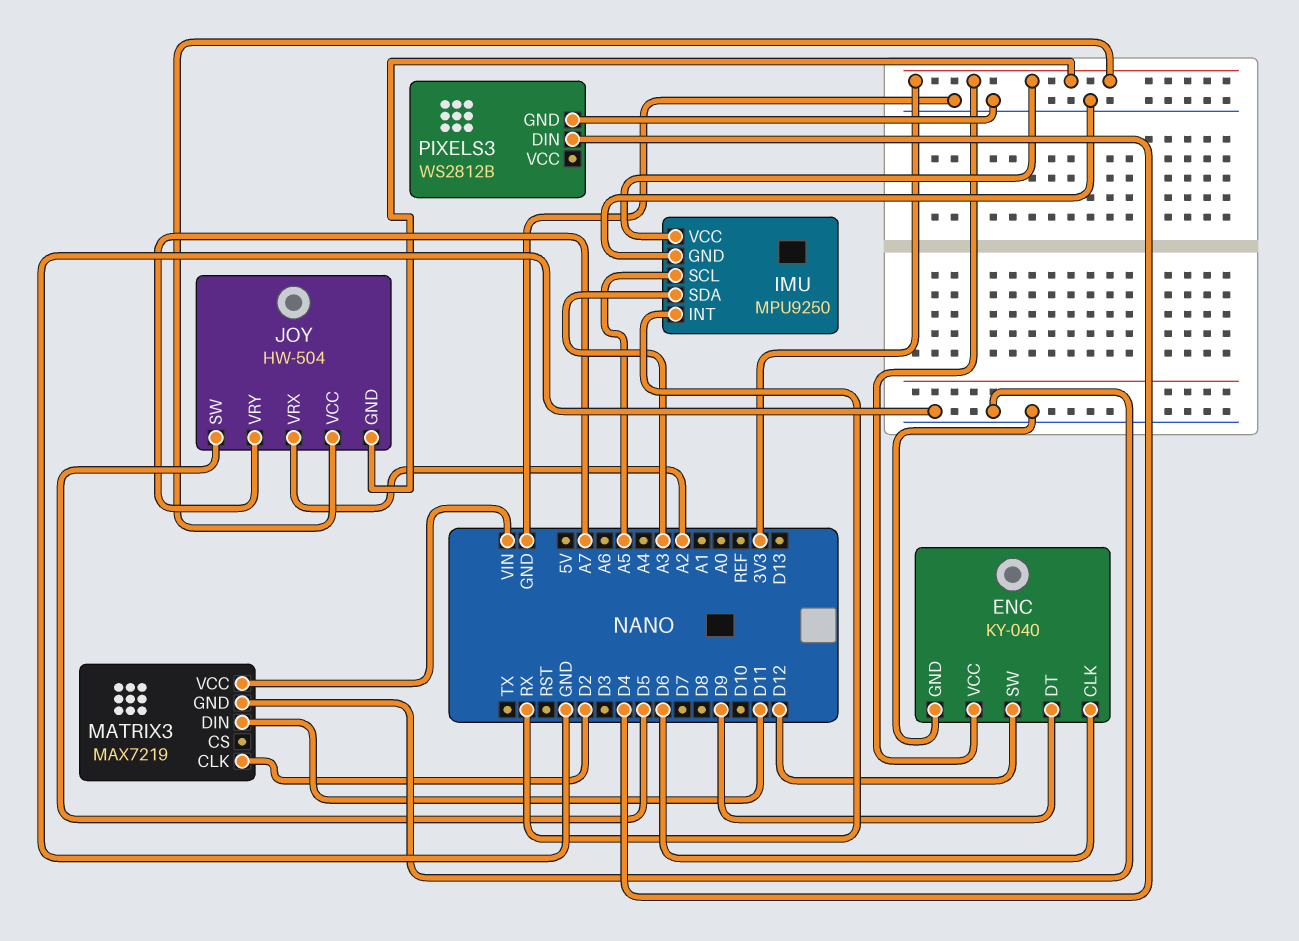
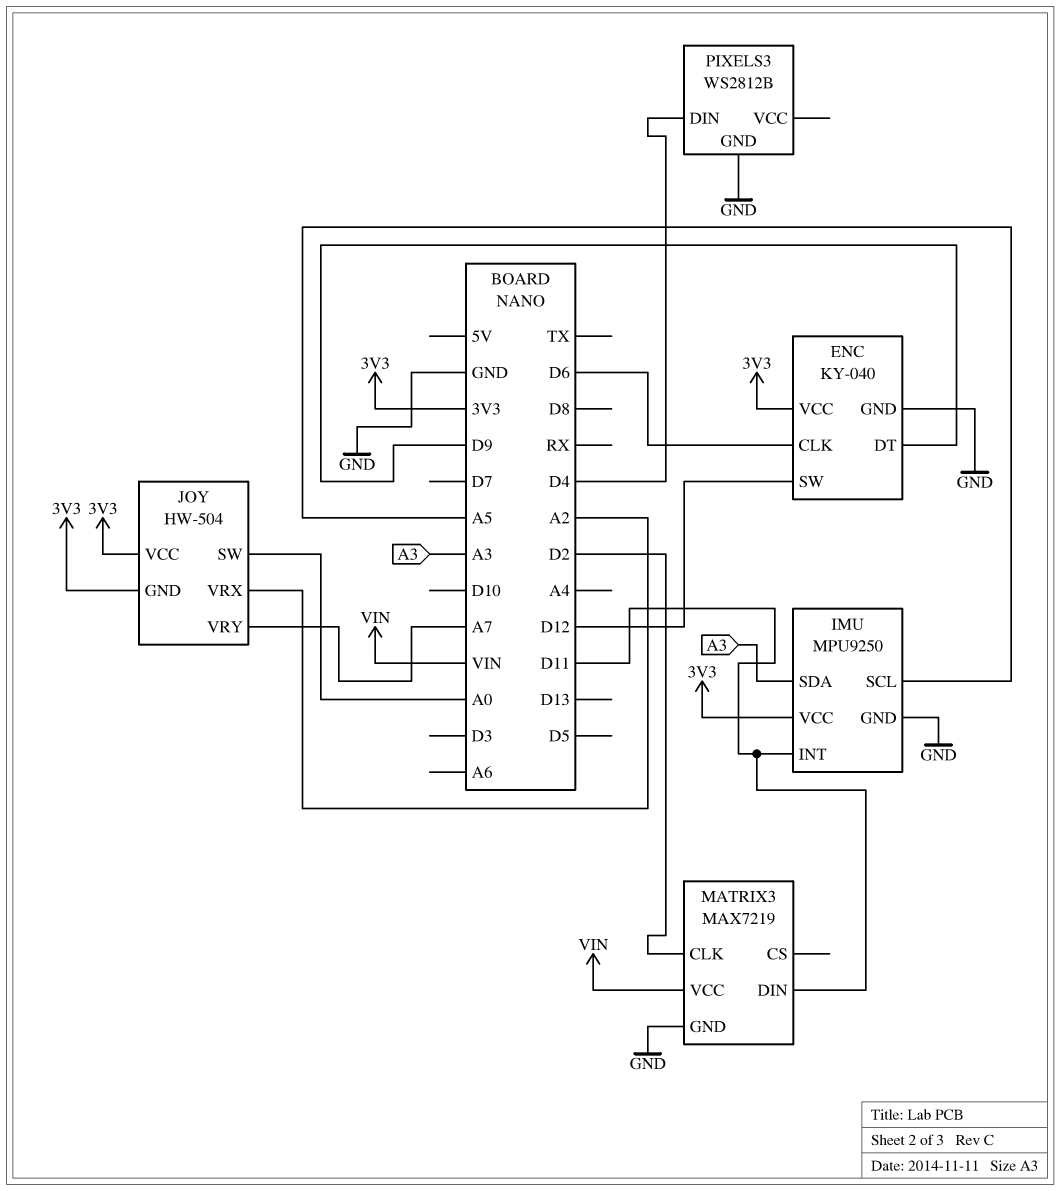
IMU pin INT: RX -> D11
JOY pin SW: D5 -> A0

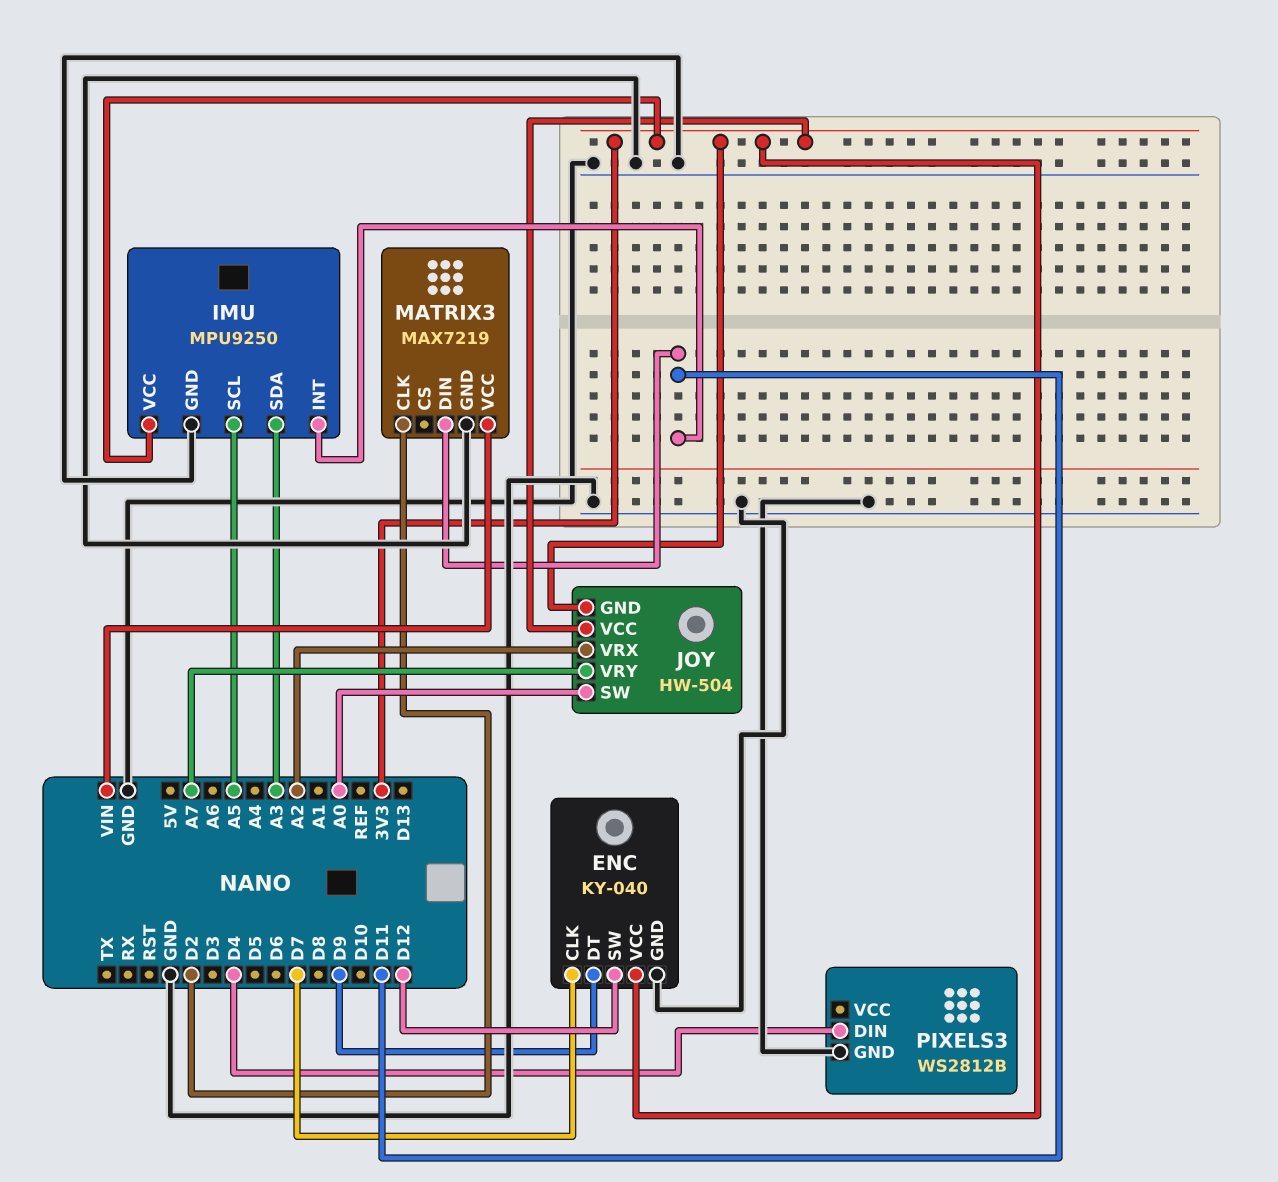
ENC pin CLK: D6 -> D7

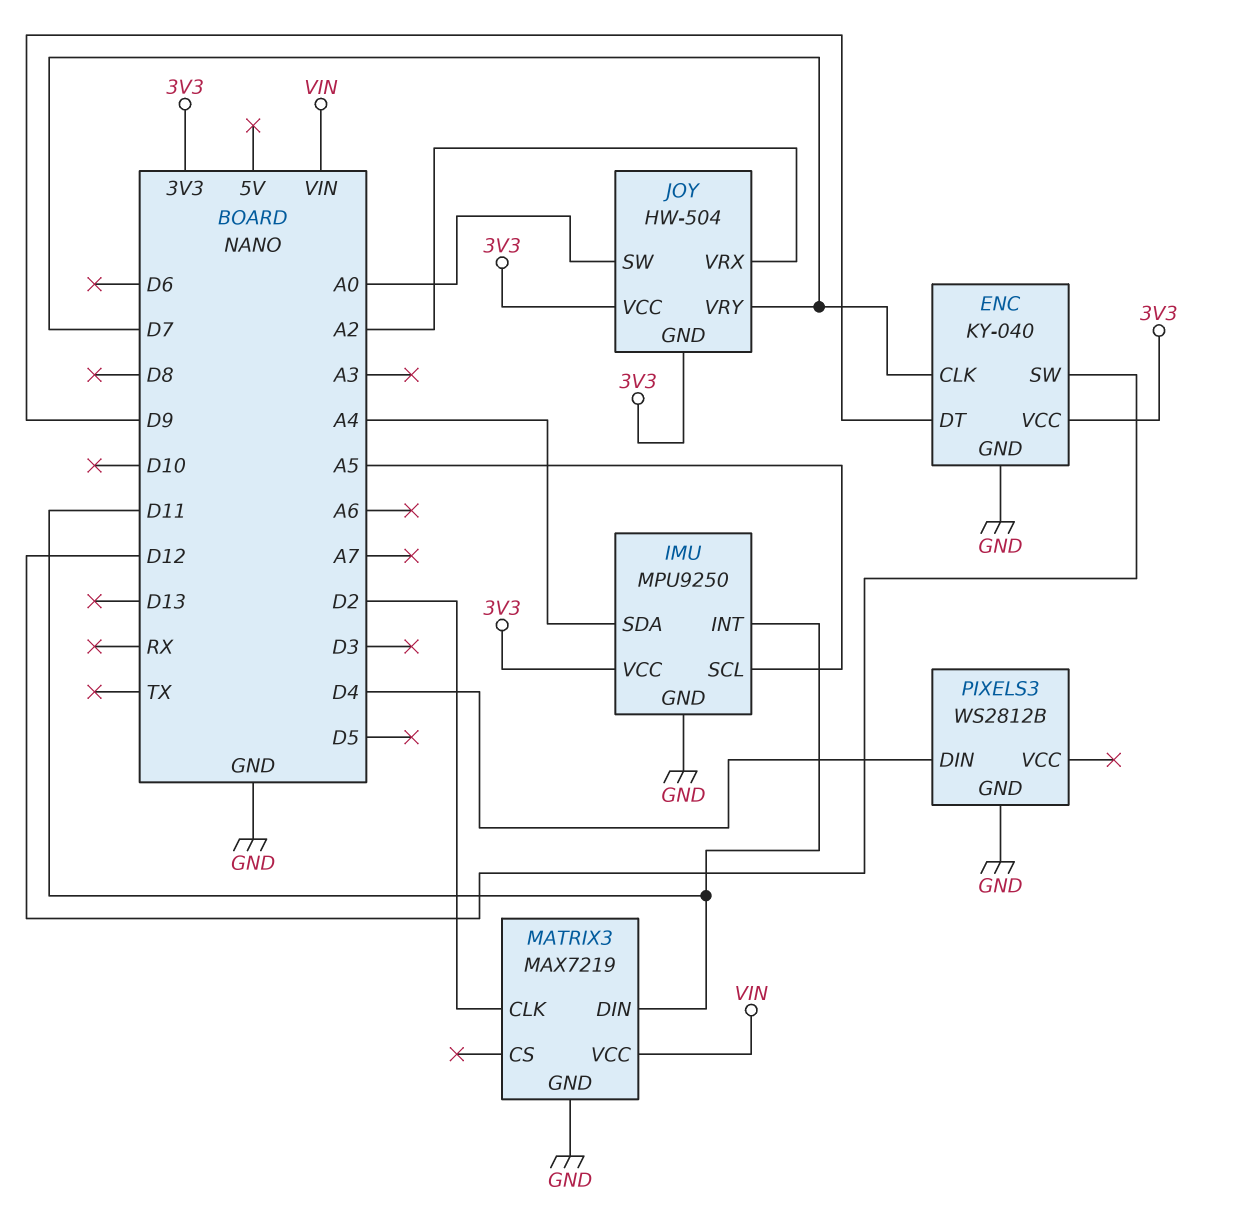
IMU pin SDA: A3 -> A4
JOY pin VRY: A7 -> D7

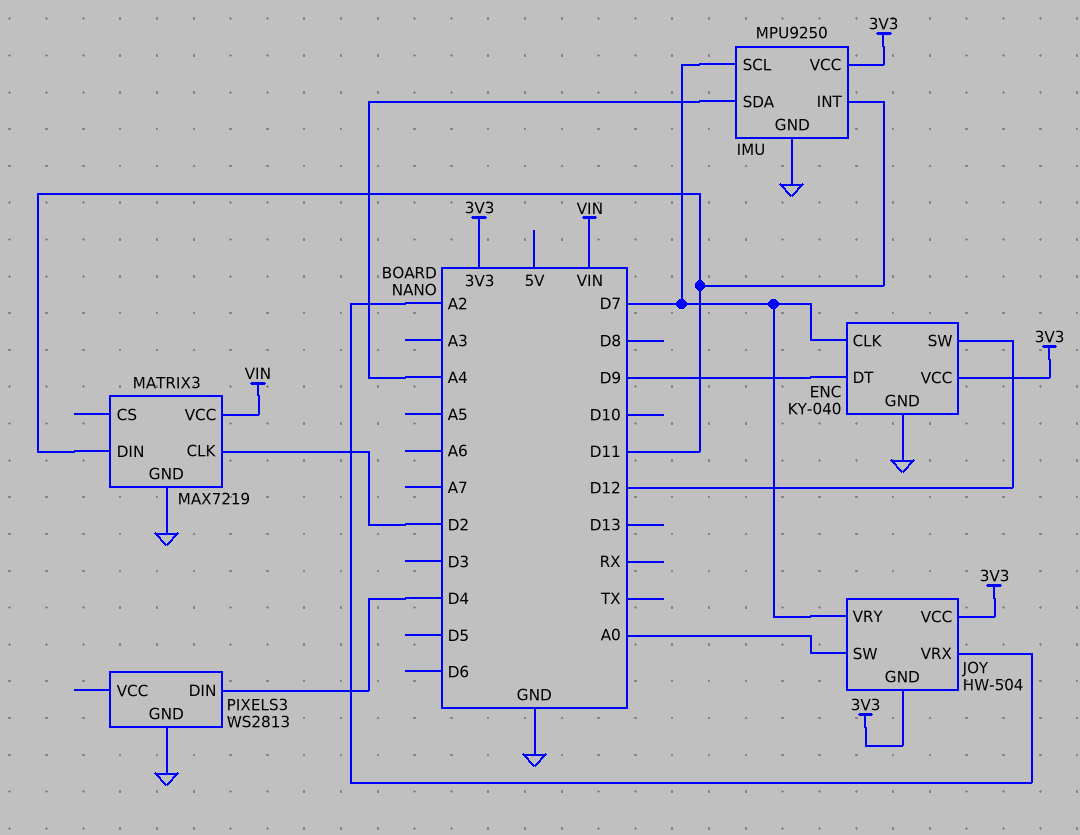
IMU pin SCL: A5 -> D7
PIXELS3: WS2812B -> WS2813

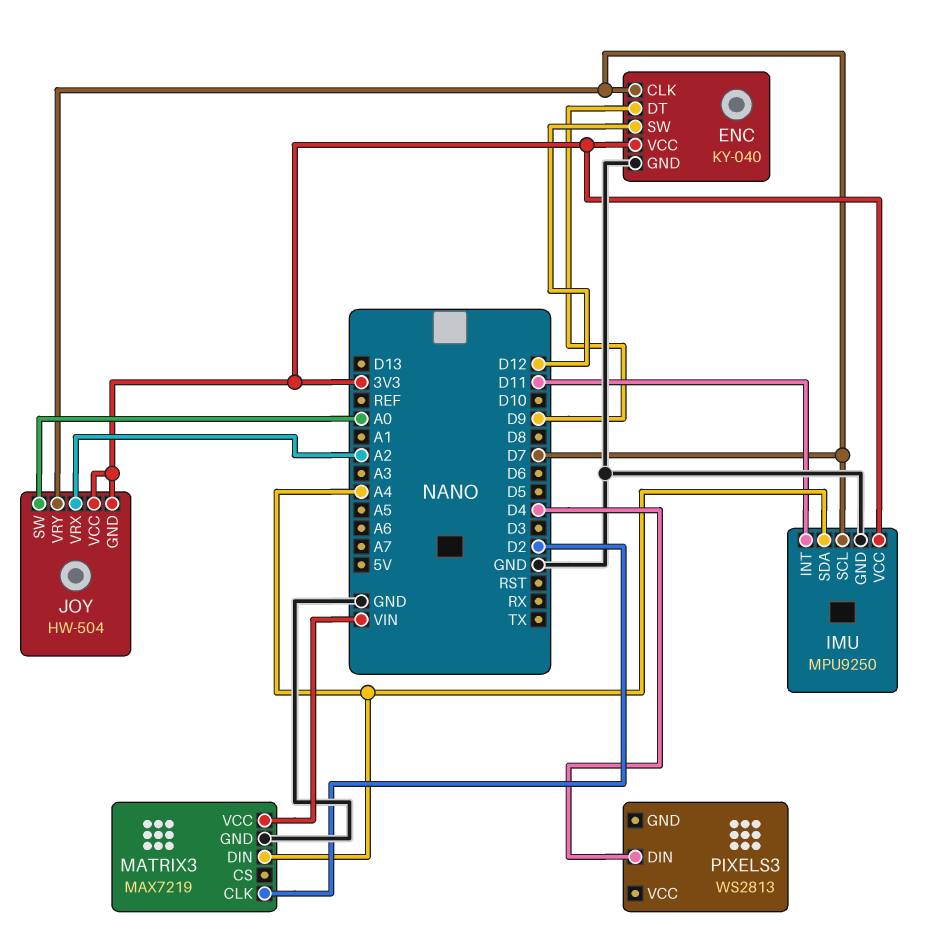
MATRIX3 pin DIN: D11 -> A4
PIXELS3 pin GND: GND -> none

